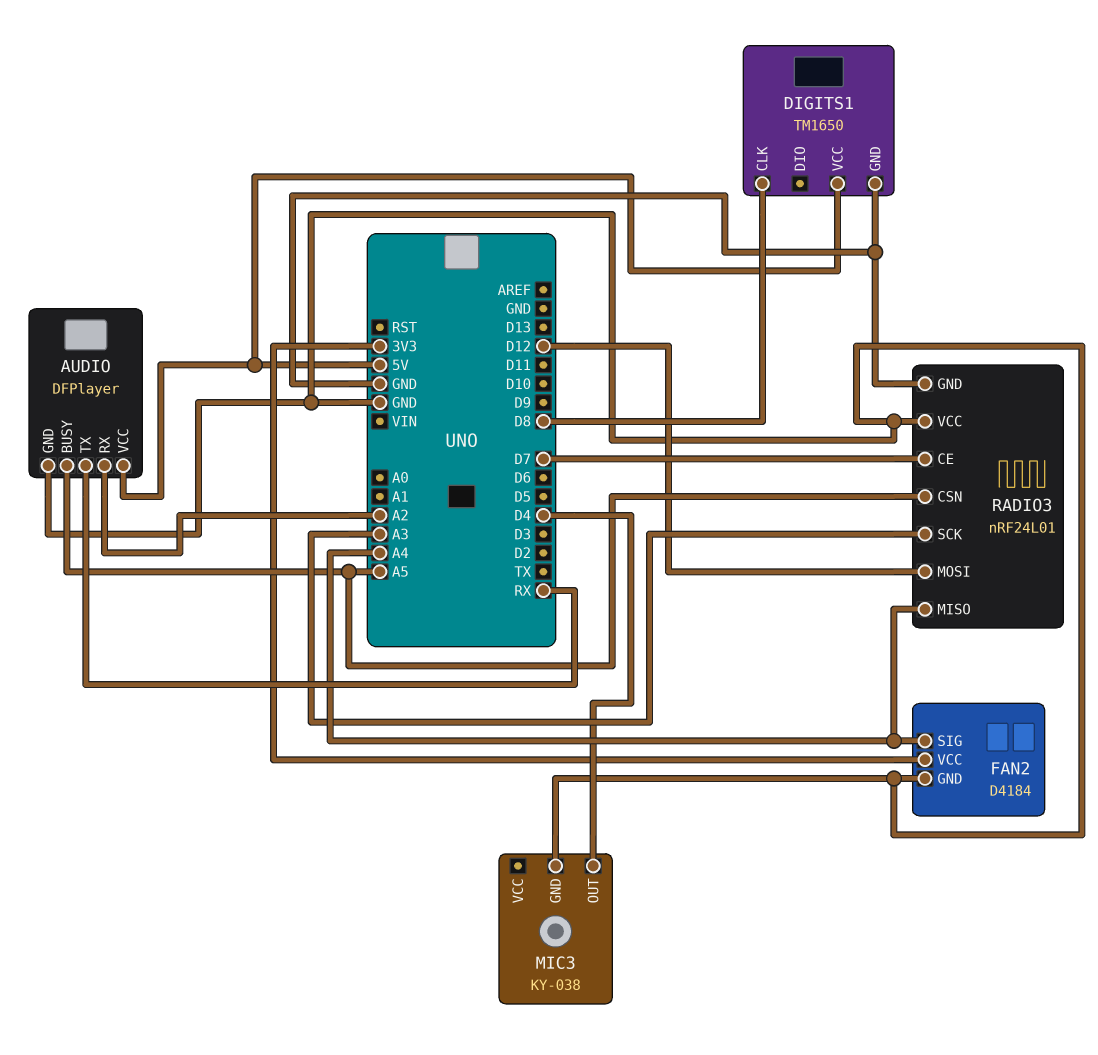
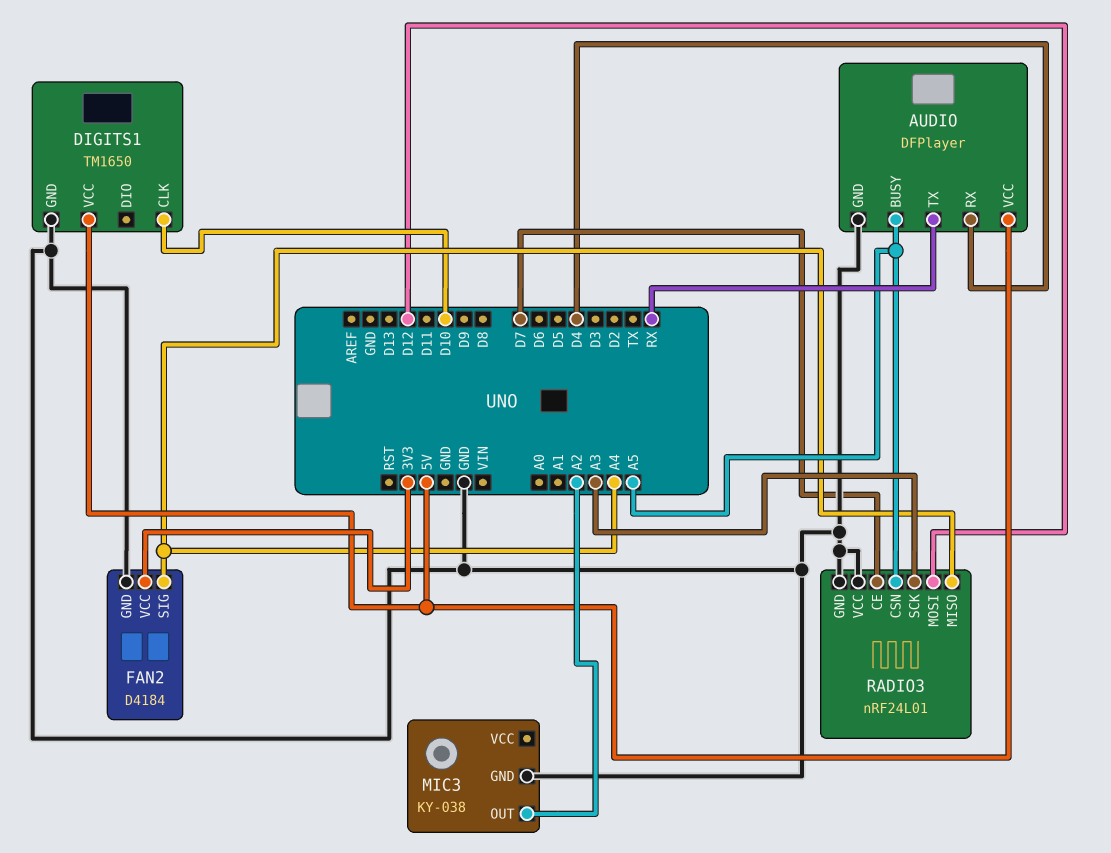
AUDIO pin RX: A2 -> D4
DIGITS1 pin CLK: D8 -> D10
MIC3 pin OUT: D4 -> A2

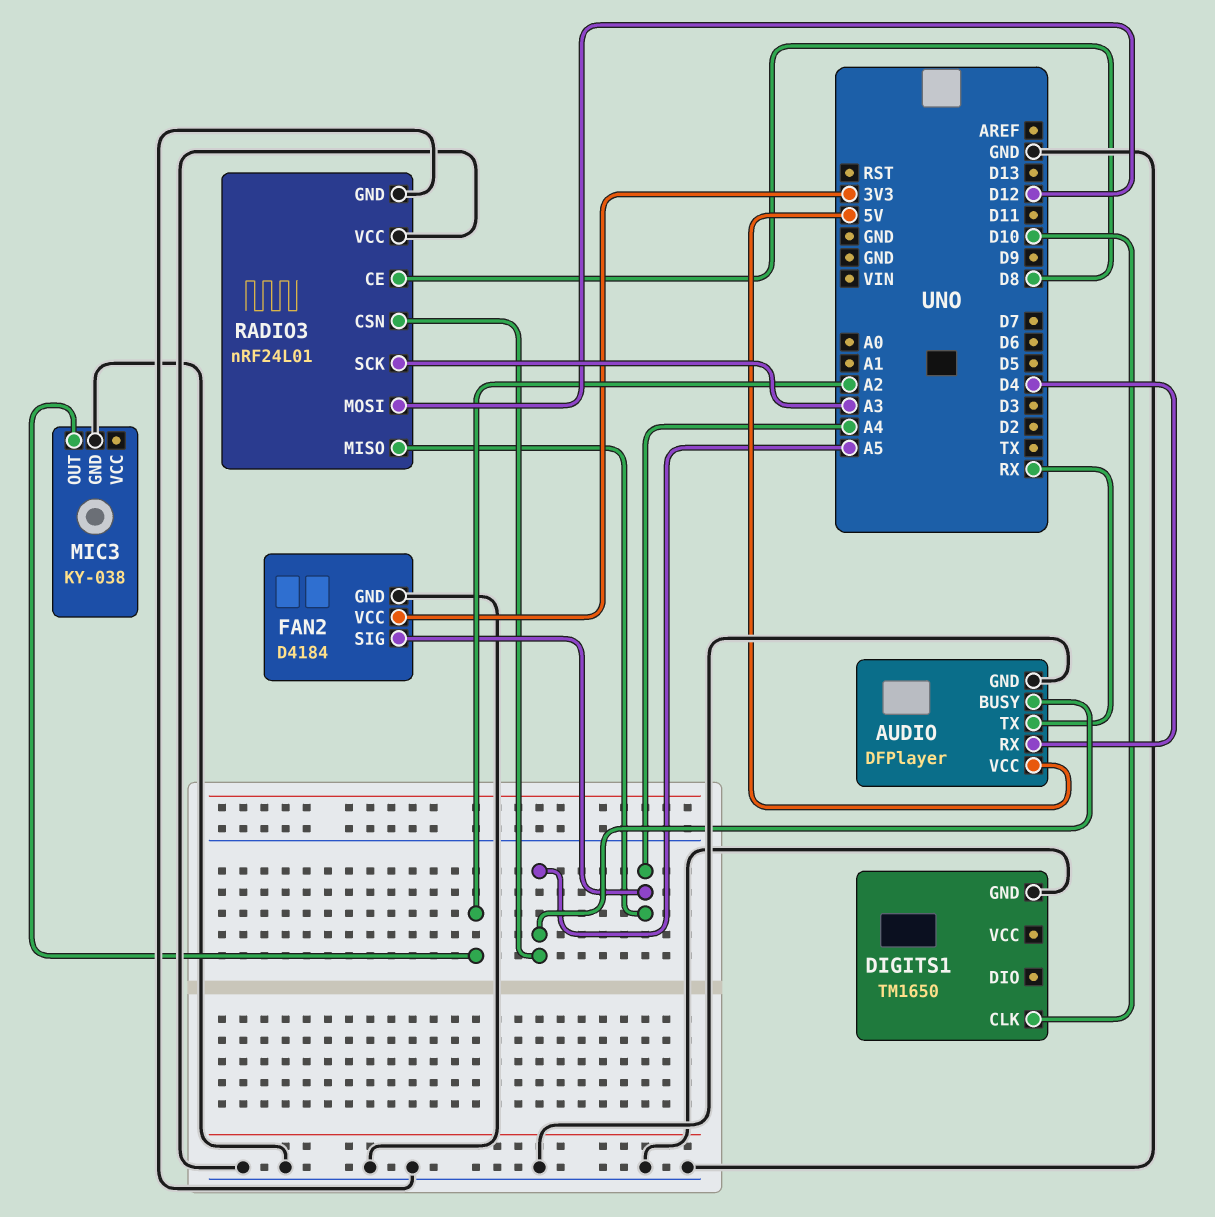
DIGITS1 pin VCC: 5V -> none
RADIO3 pin CE: D7 -> D8

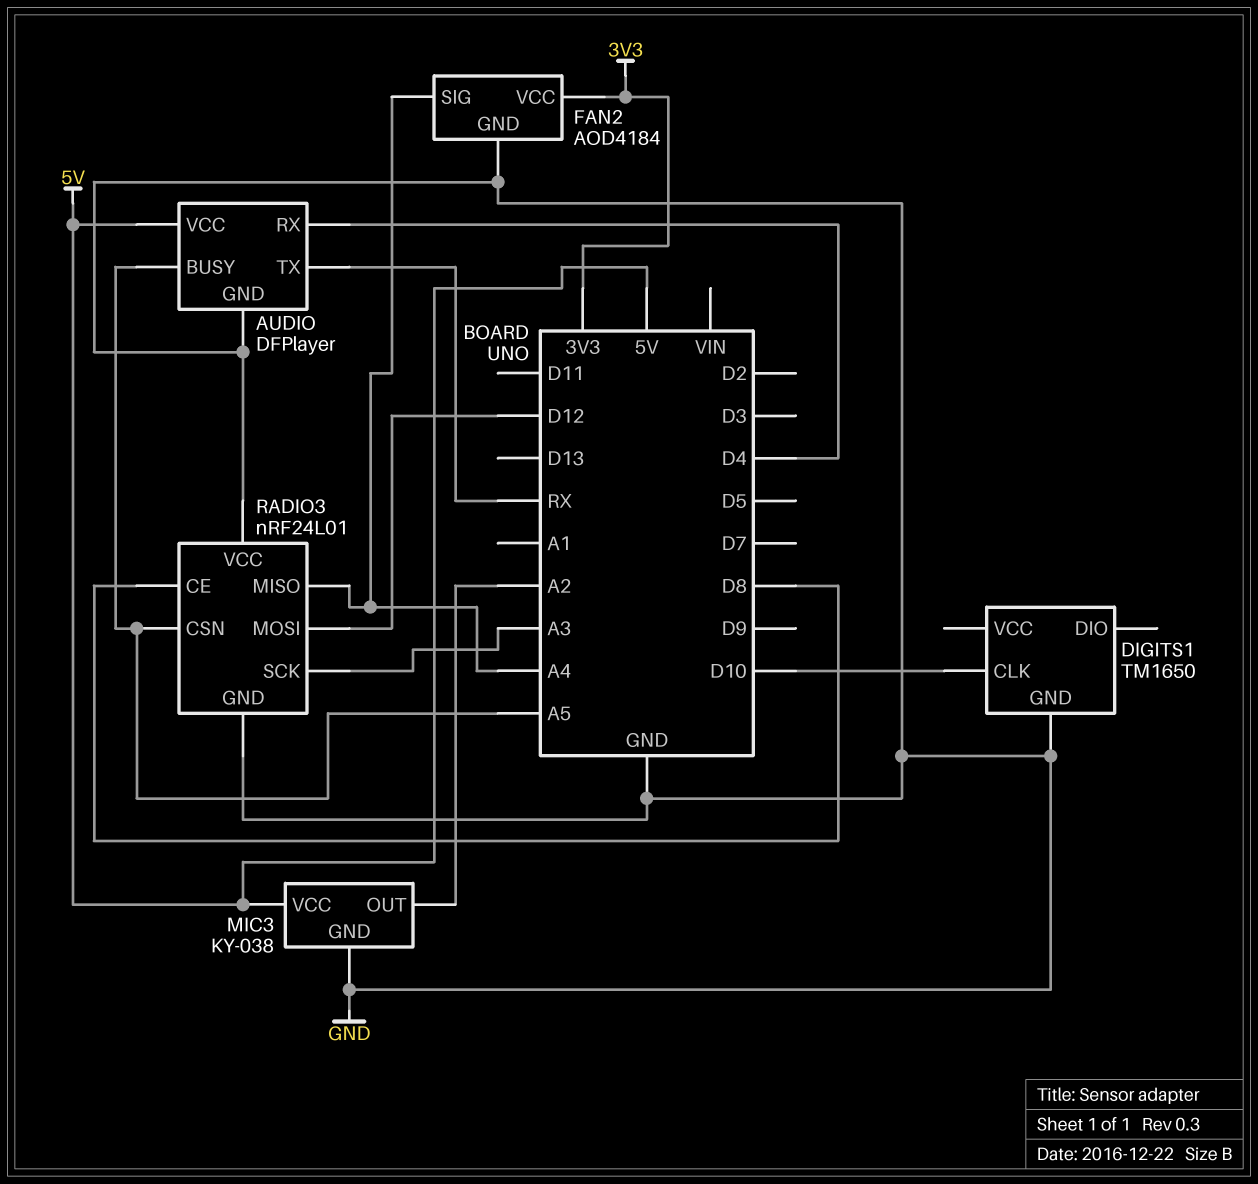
FAN2: D4184 -> AOD4184
MIC3 pin VCC: none -> 5V

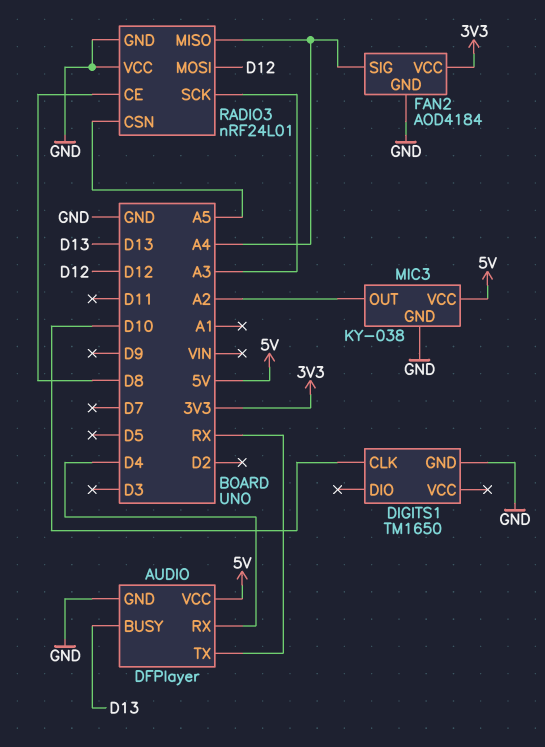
AUDIO pin BUSY: A5 -> D13

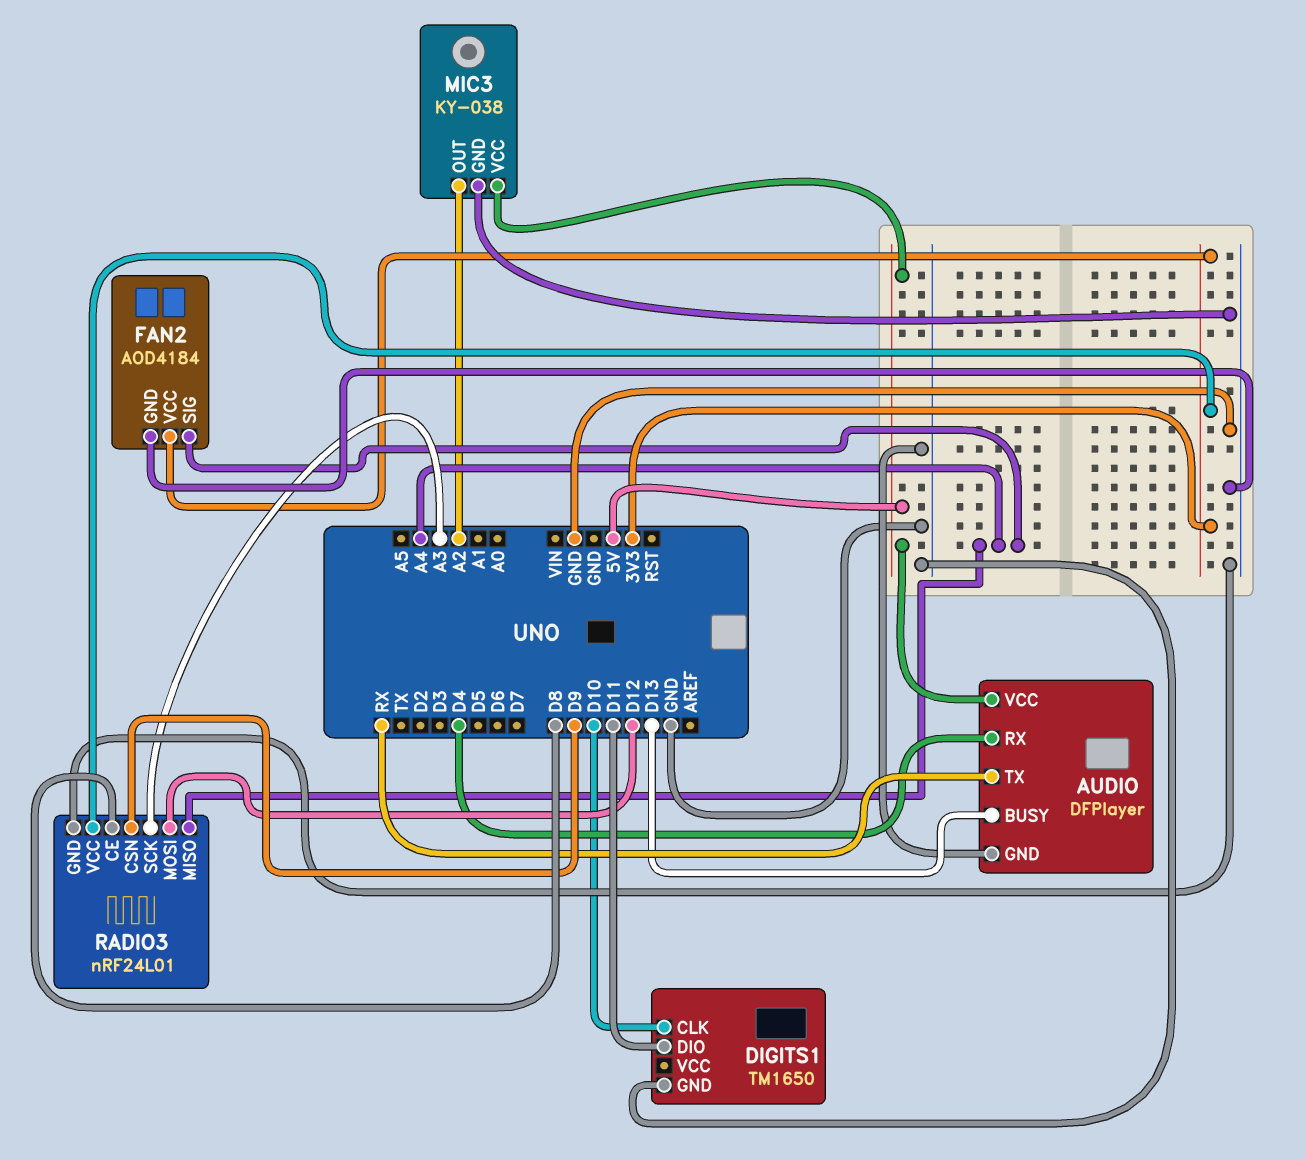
DIGITS1 pin DIO: none -> D11
RADIO3 pin CSN: A5 -> D9
RADIO3 pin VCC: GND -> 3V3

